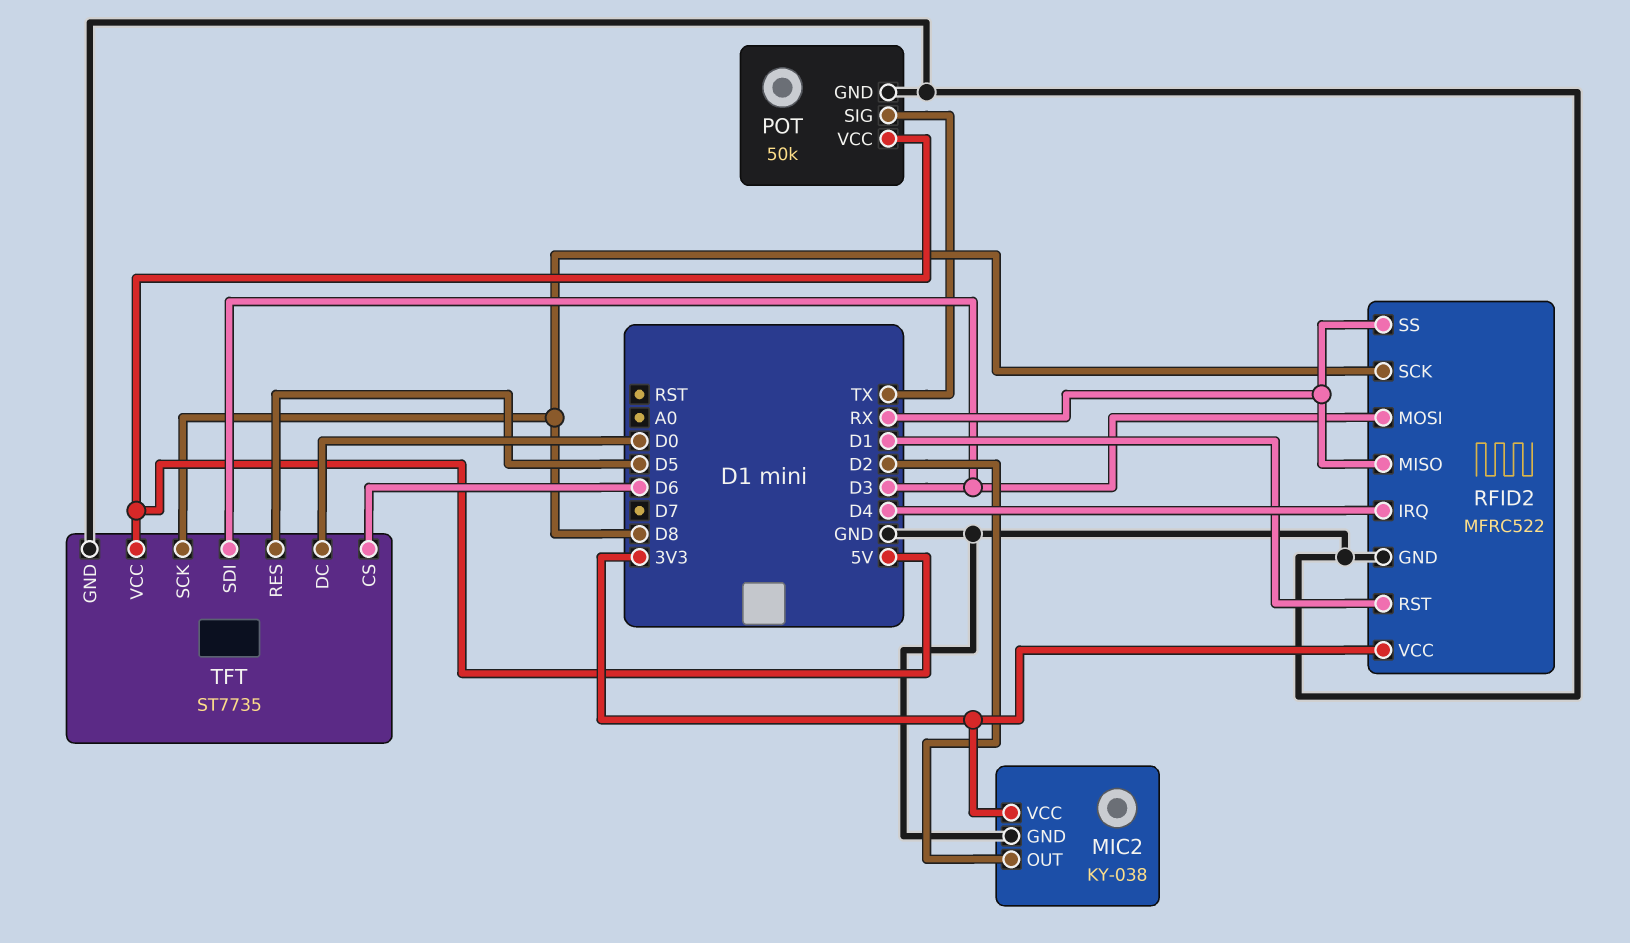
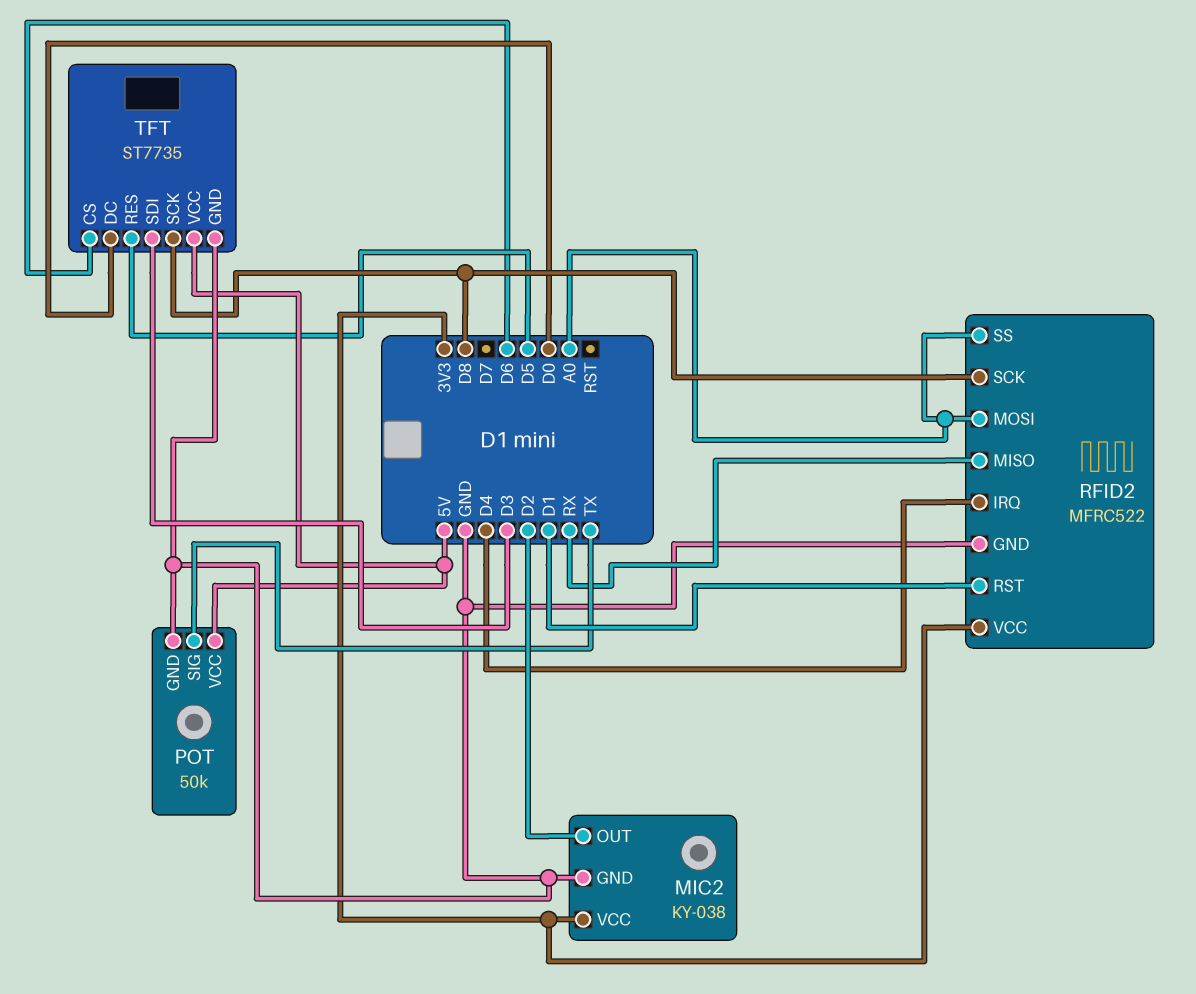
RFID2 pin MOSI: D3 -> A0
RFID2 pin SS: RX -> A0

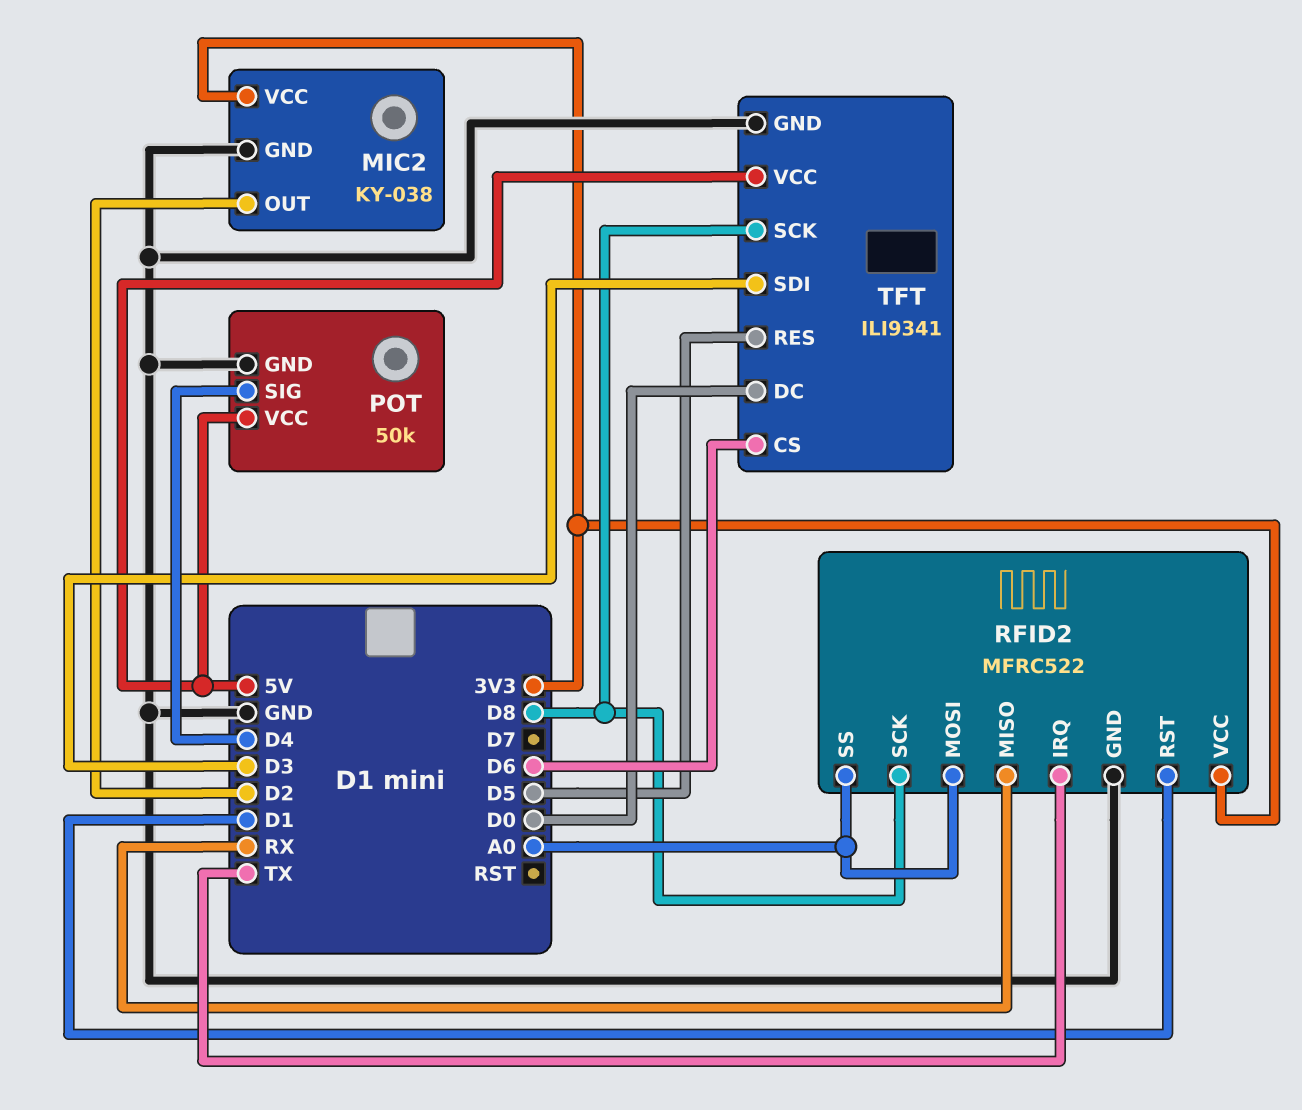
POT pin SIG: TX -> D4
RFID2 pin IRQ: D4 -> TX
TFT: ST7735 -> ILI9341

